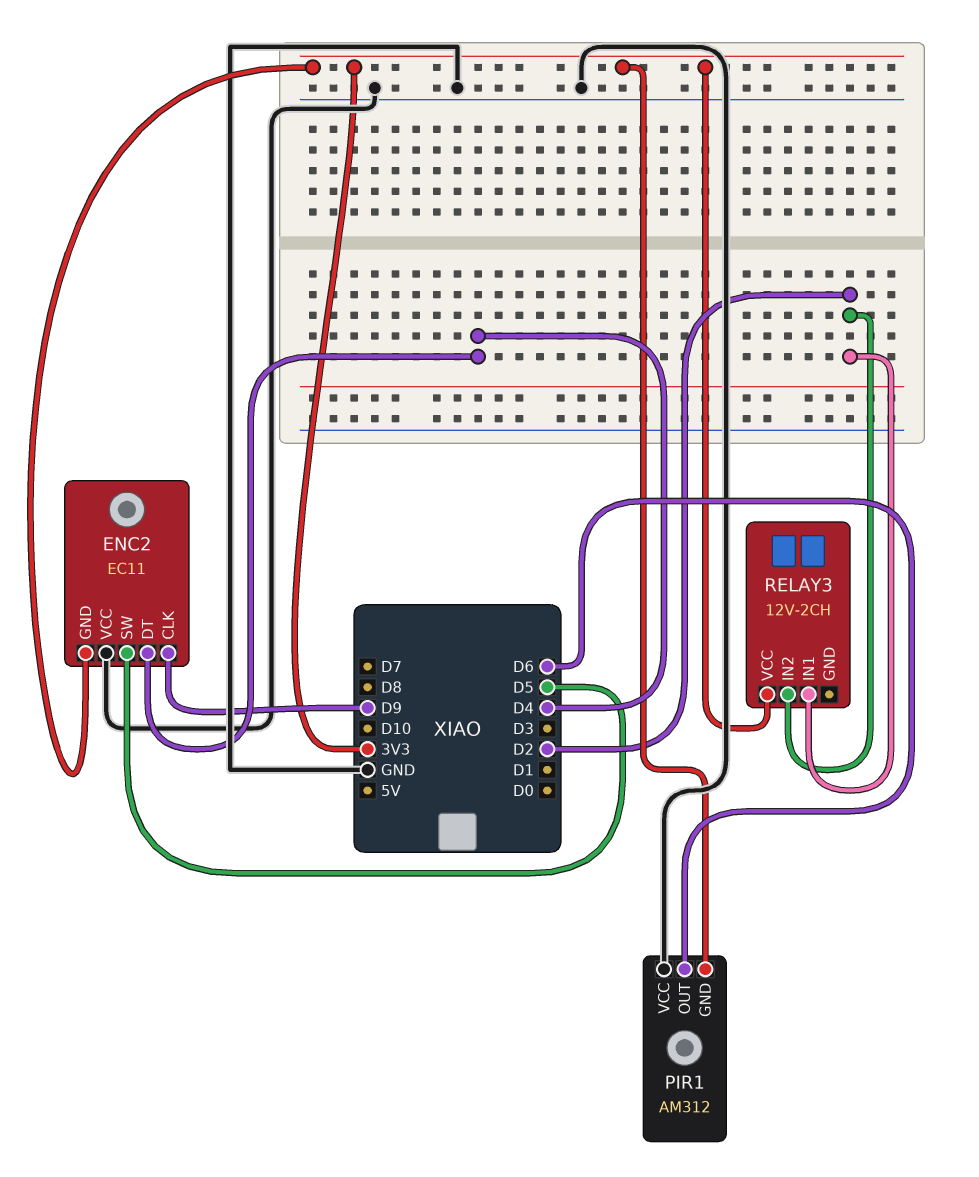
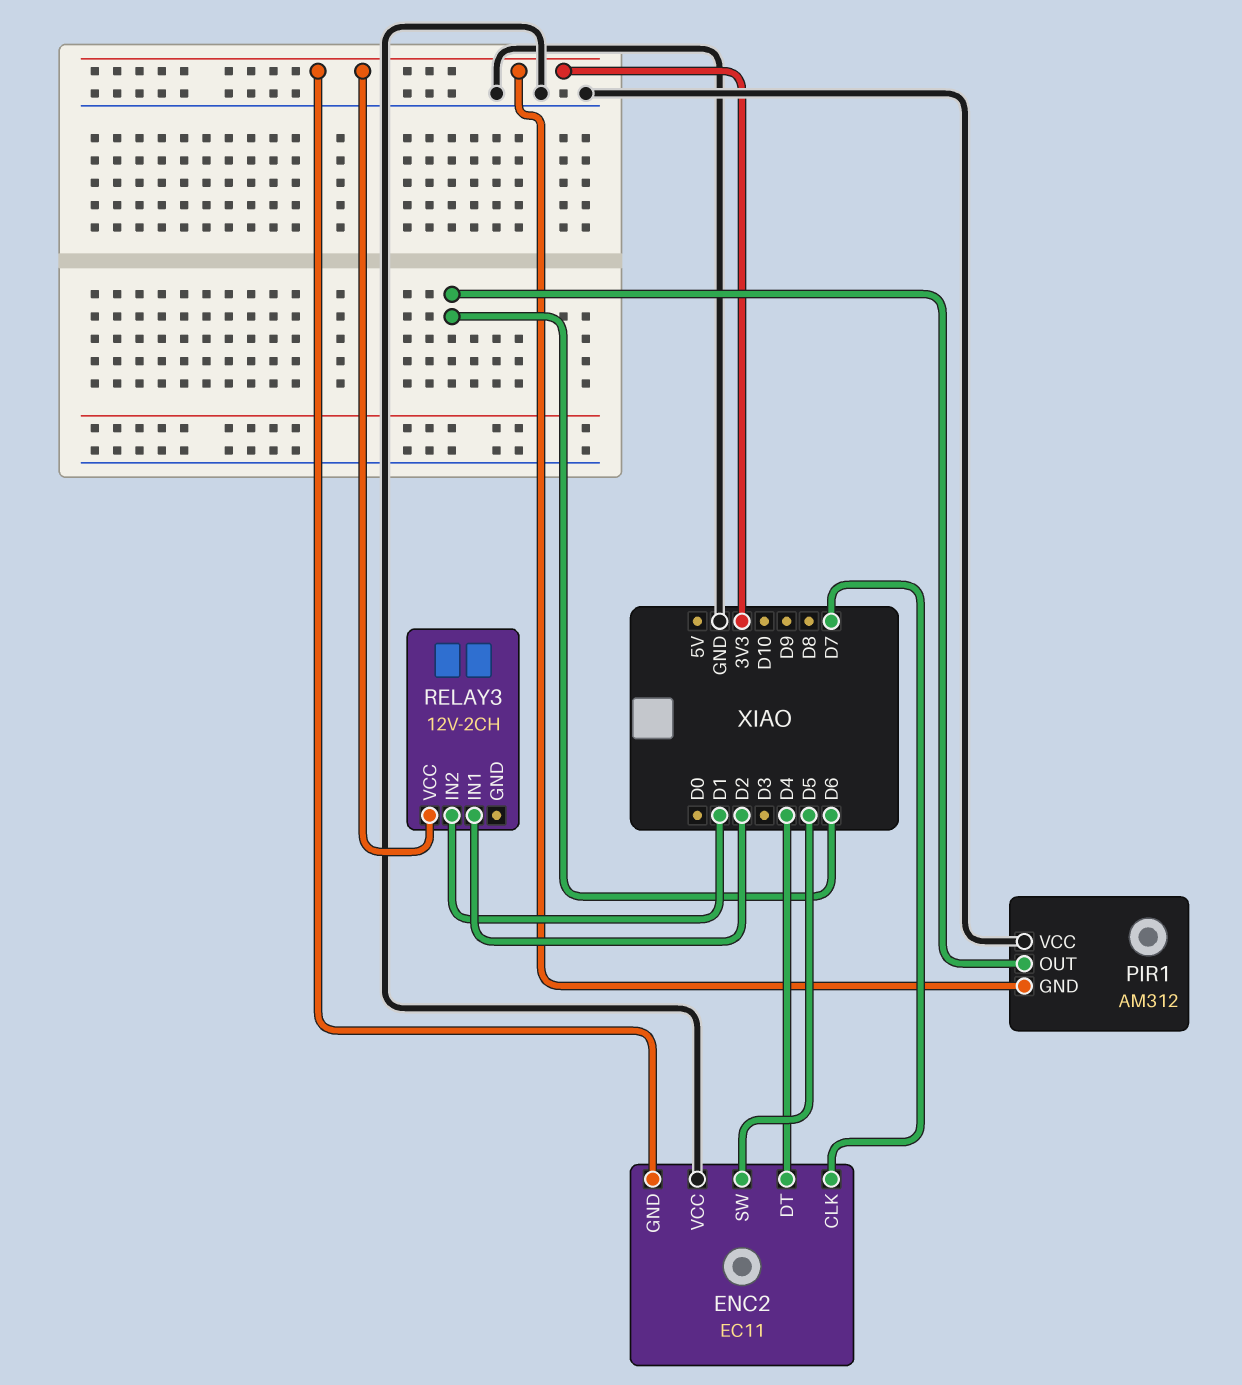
ENC2 pin CLK: D9 -> D7
RELAY3 pin IN2: D2 -> D1

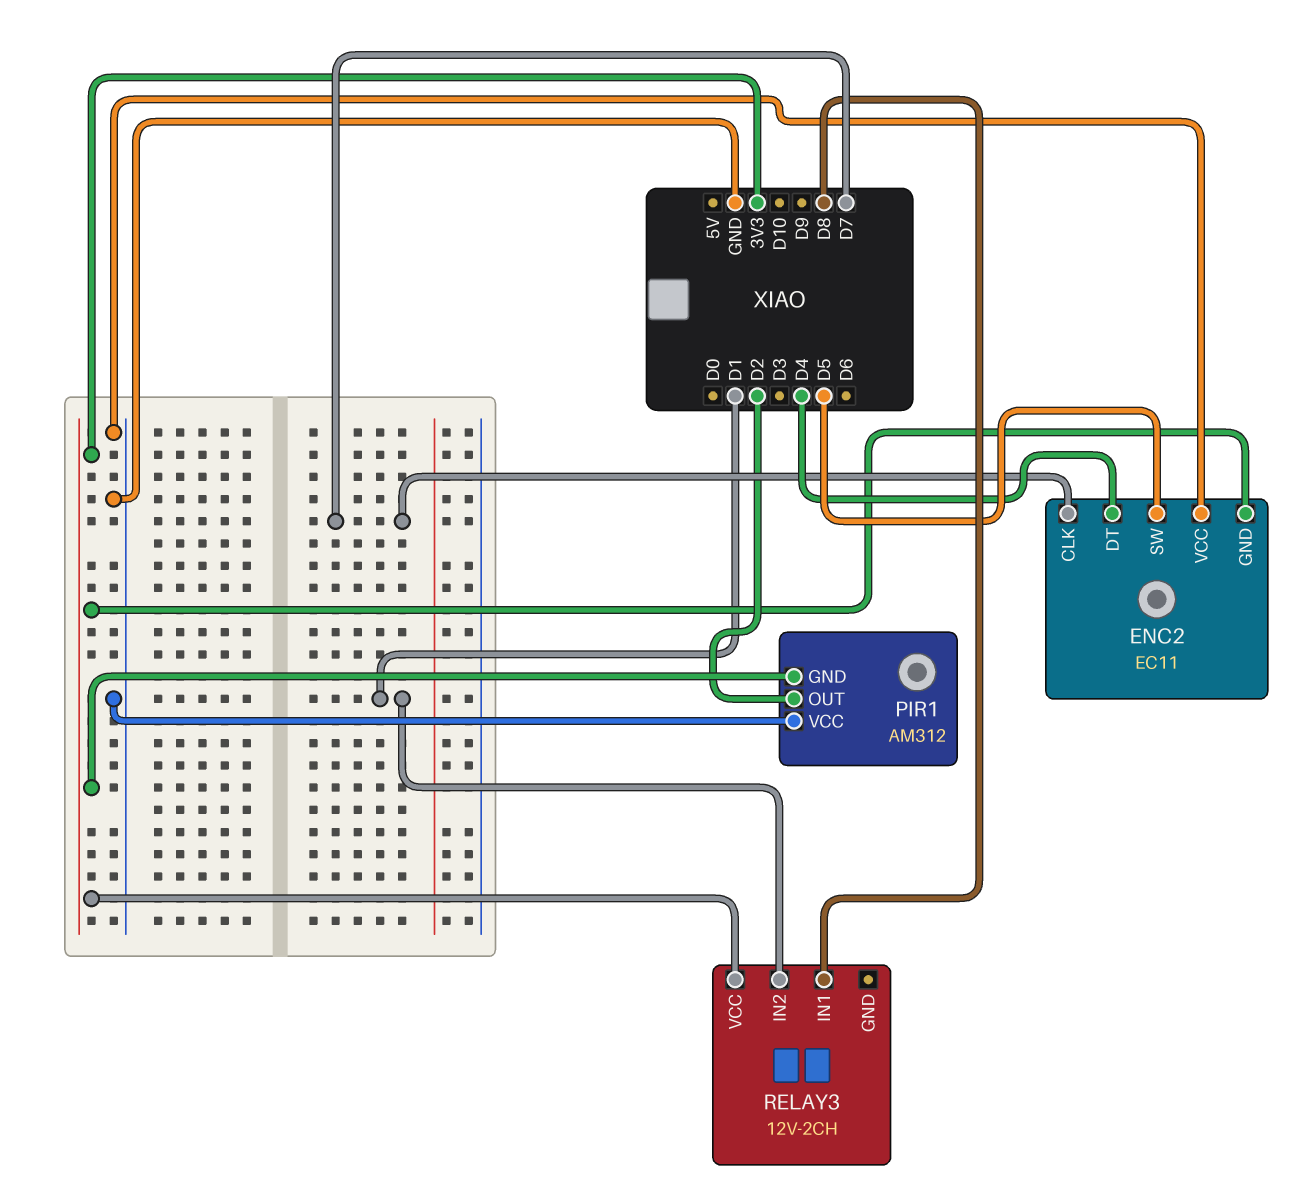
PIR1 pin OUT: D6 -> D2
RELAY3 pin IN1: D2 -> D8

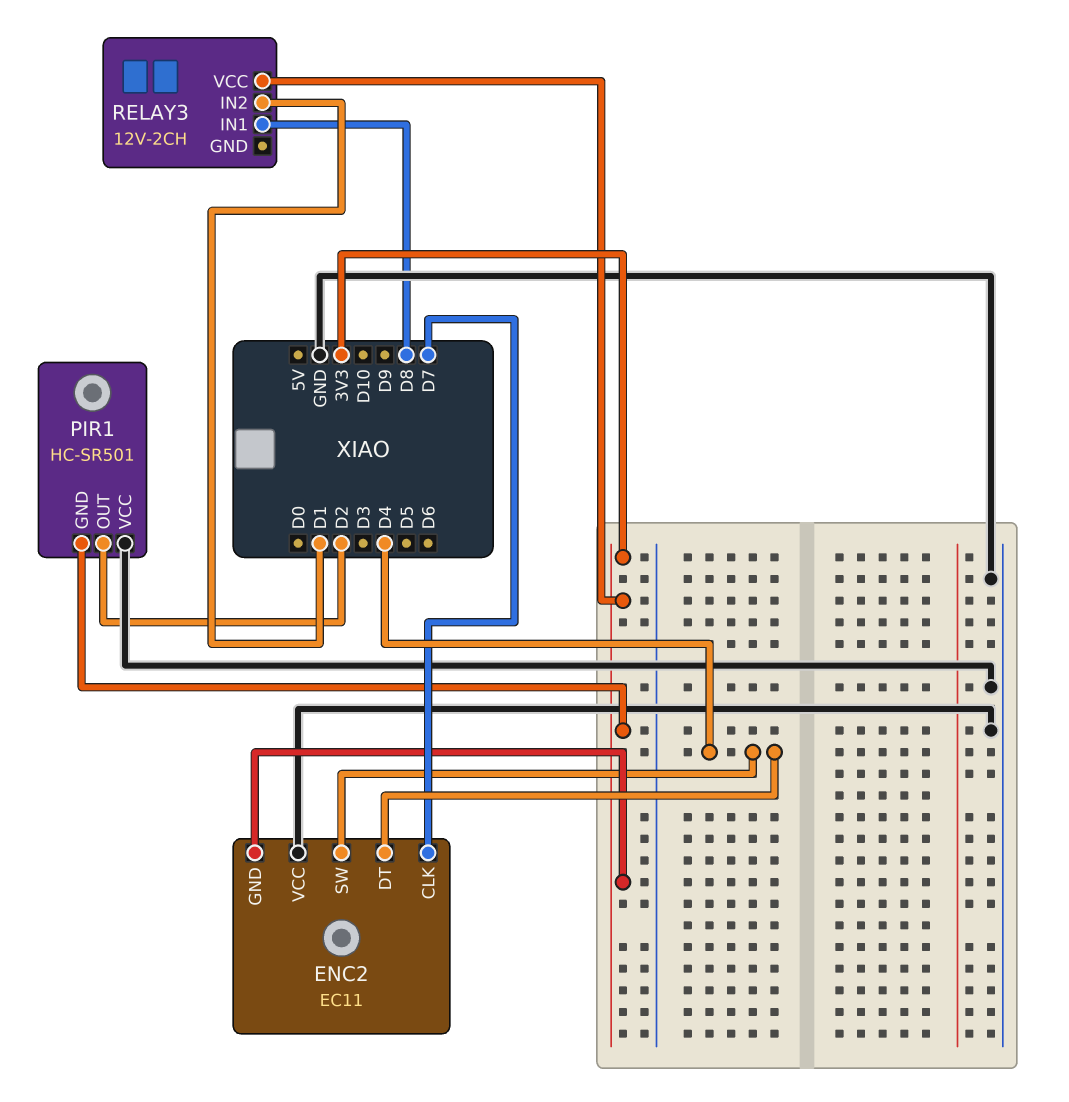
ENC2 pin SW: D5 -> D4
PIR1: AM312 -> HC-SR501

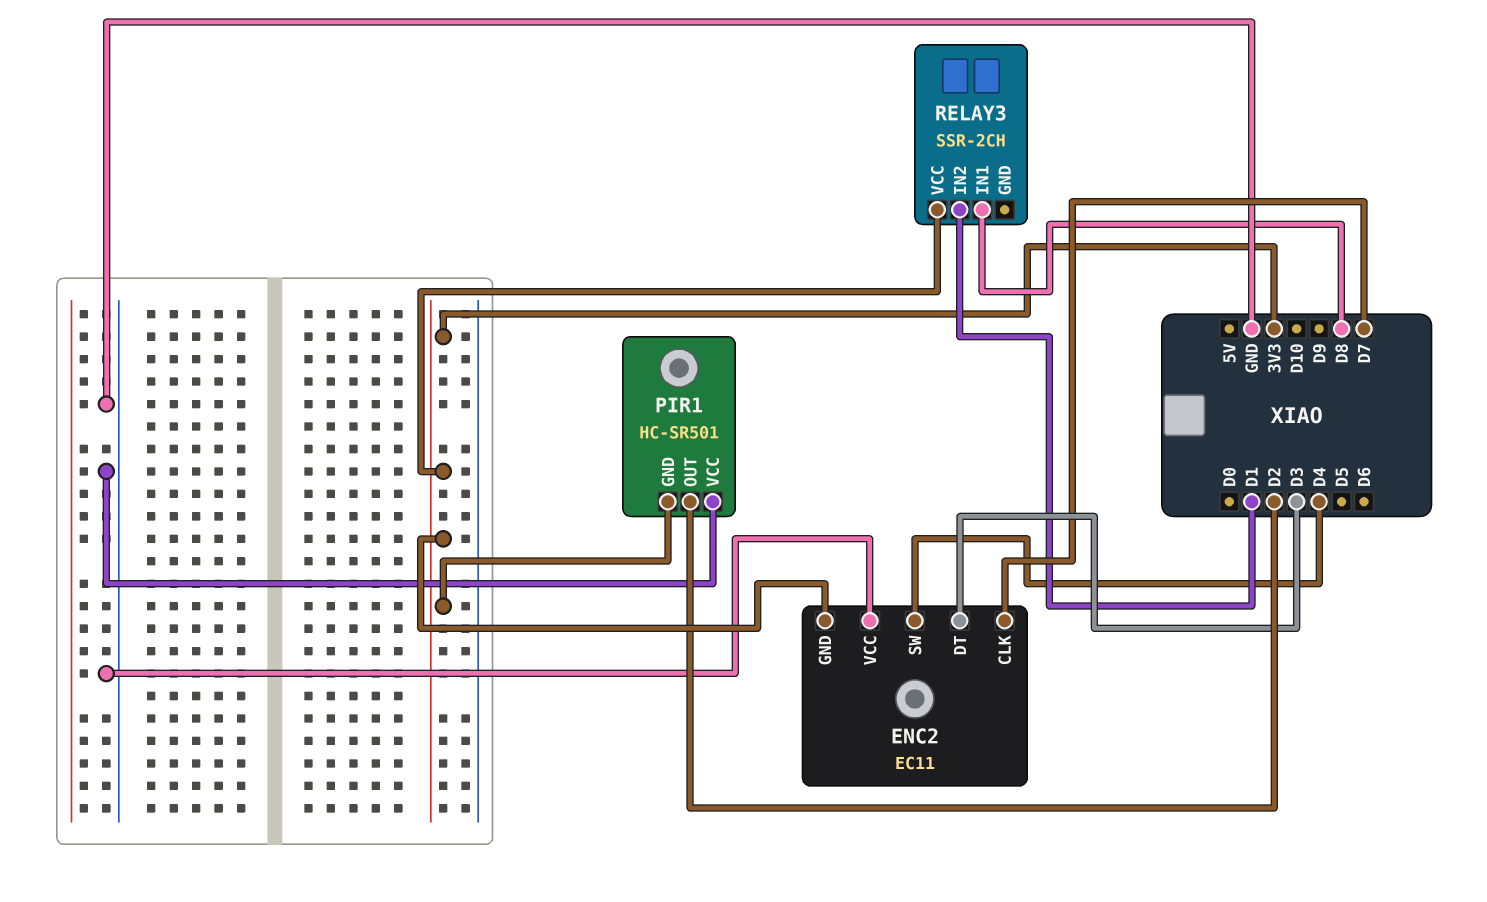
ENC2 pin DT: D4 -> D3
RELAY3: 12V-2CH -> SSR-2CH

